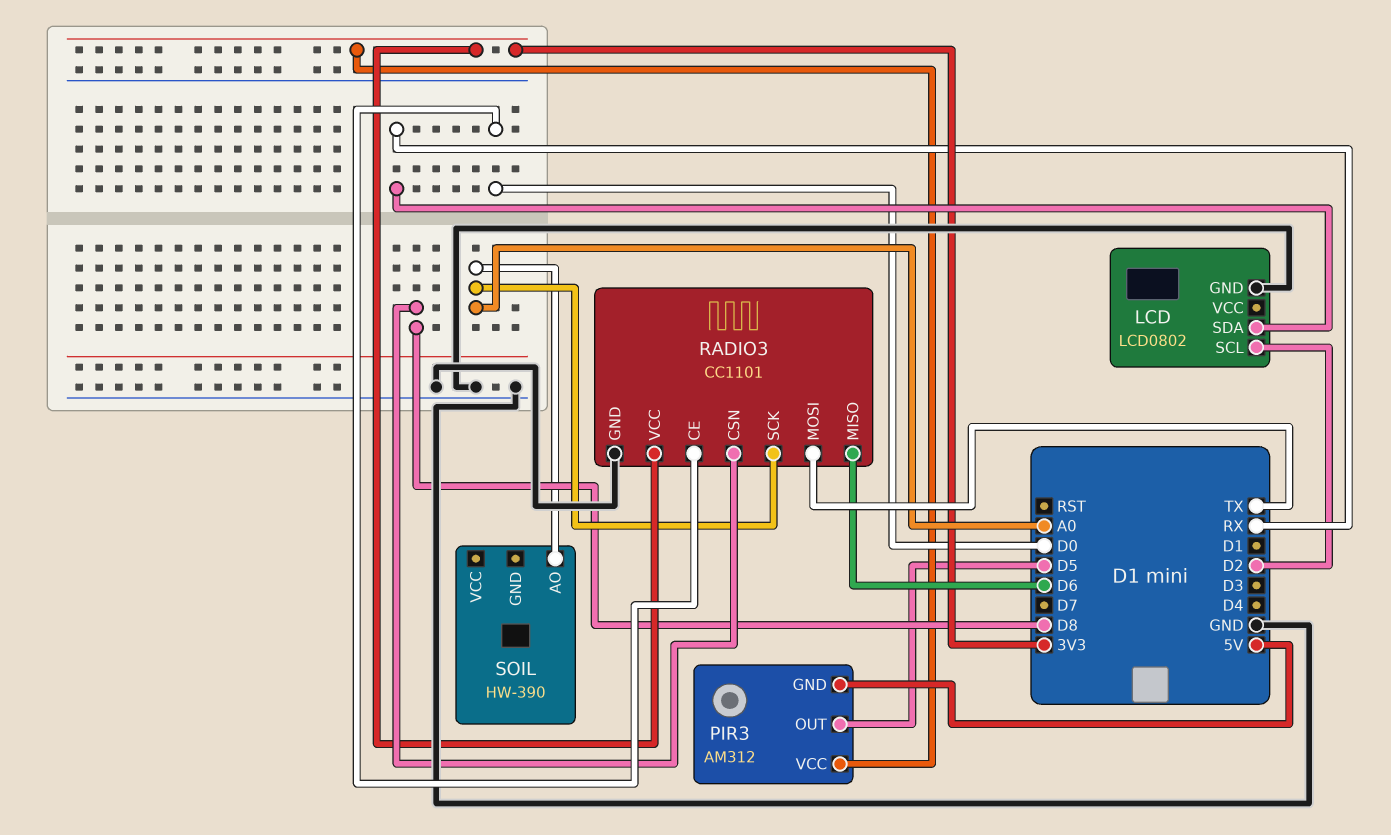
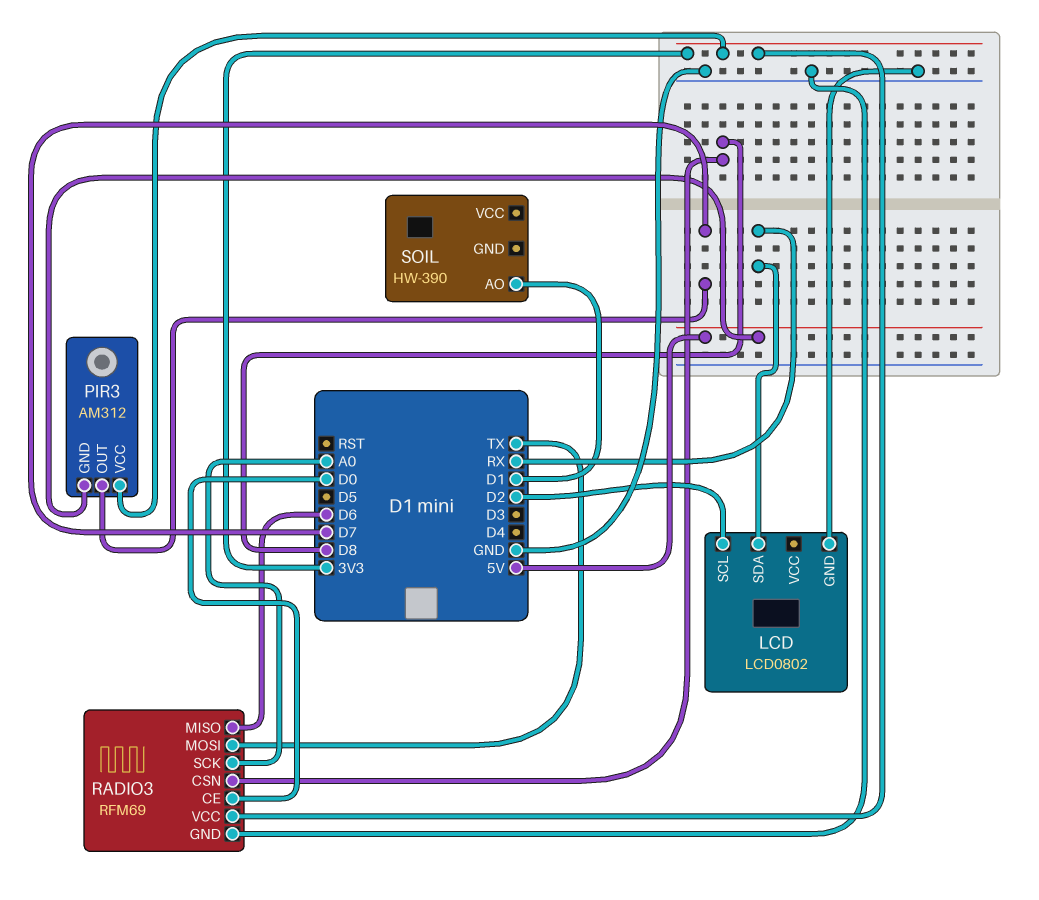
PIR3 pin OUT: D5 -> D7
RADIO3: CC1101 -> RFM69
SOIL pin AO: A0 -> D1

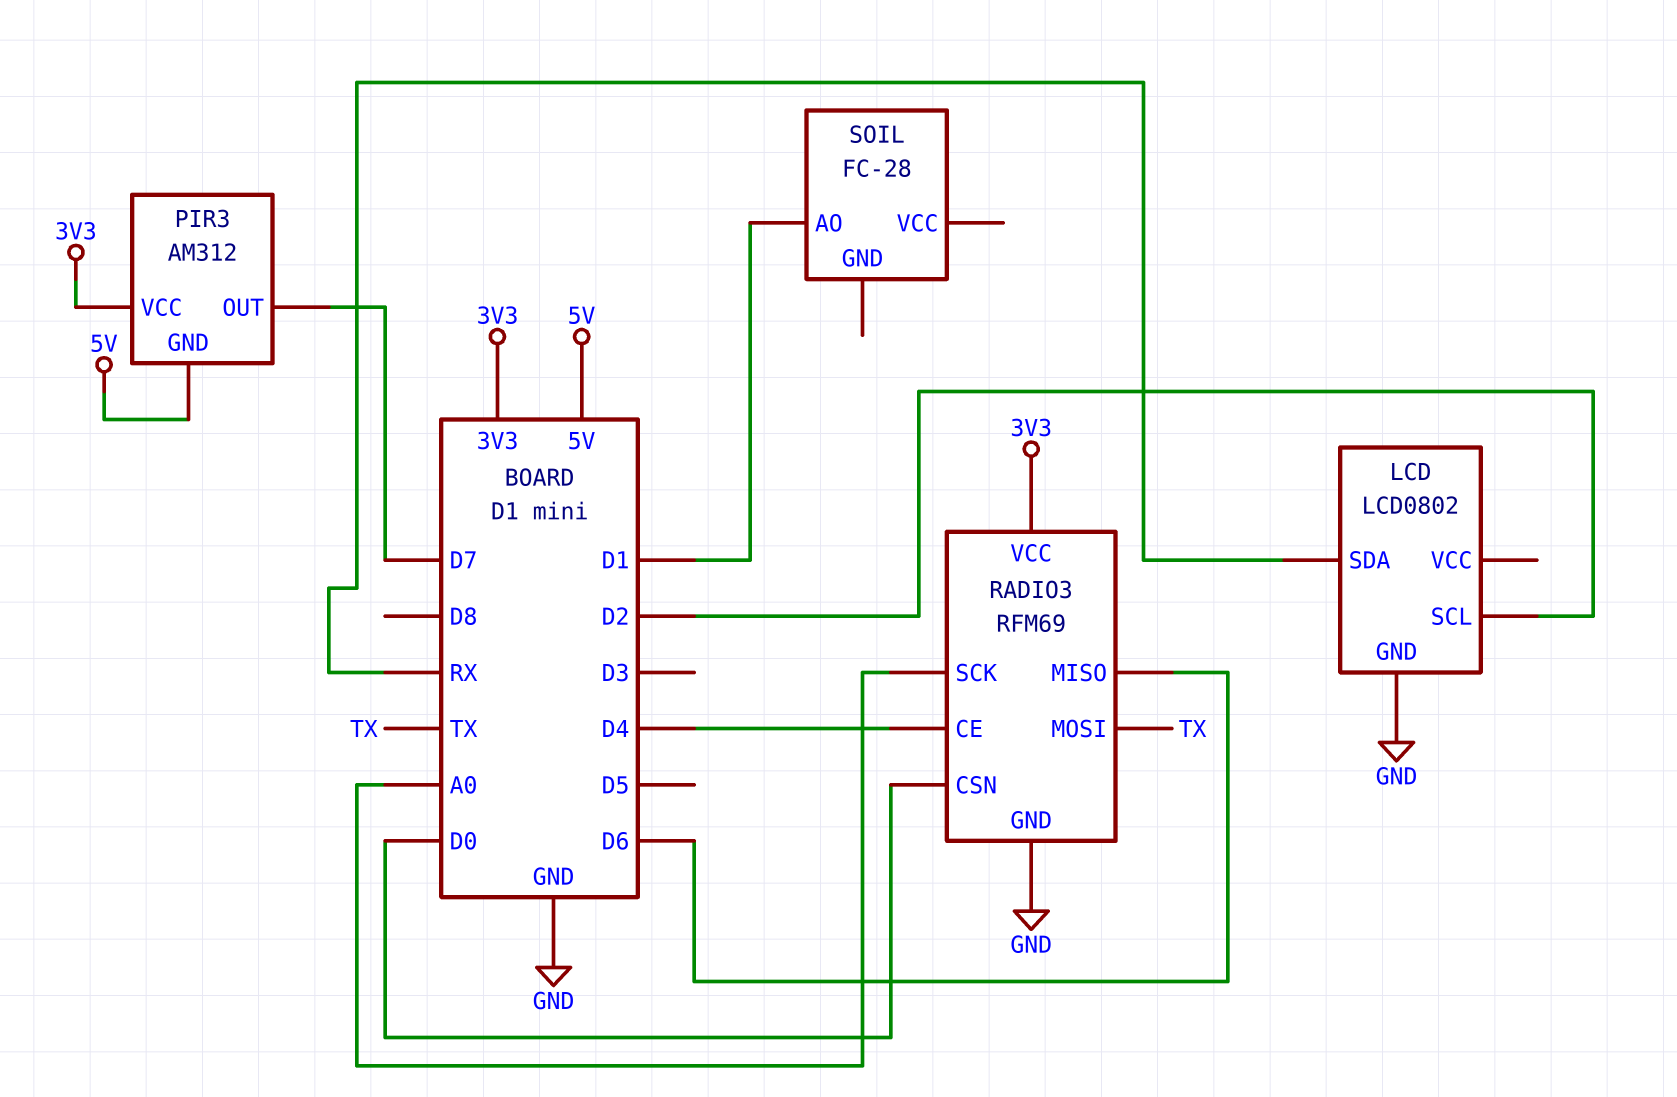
RADIO3 pin CE: D0 -> D4
RADIO3 pin CSN: D8 -> D0
SOIL: HW-390 -> FC-28

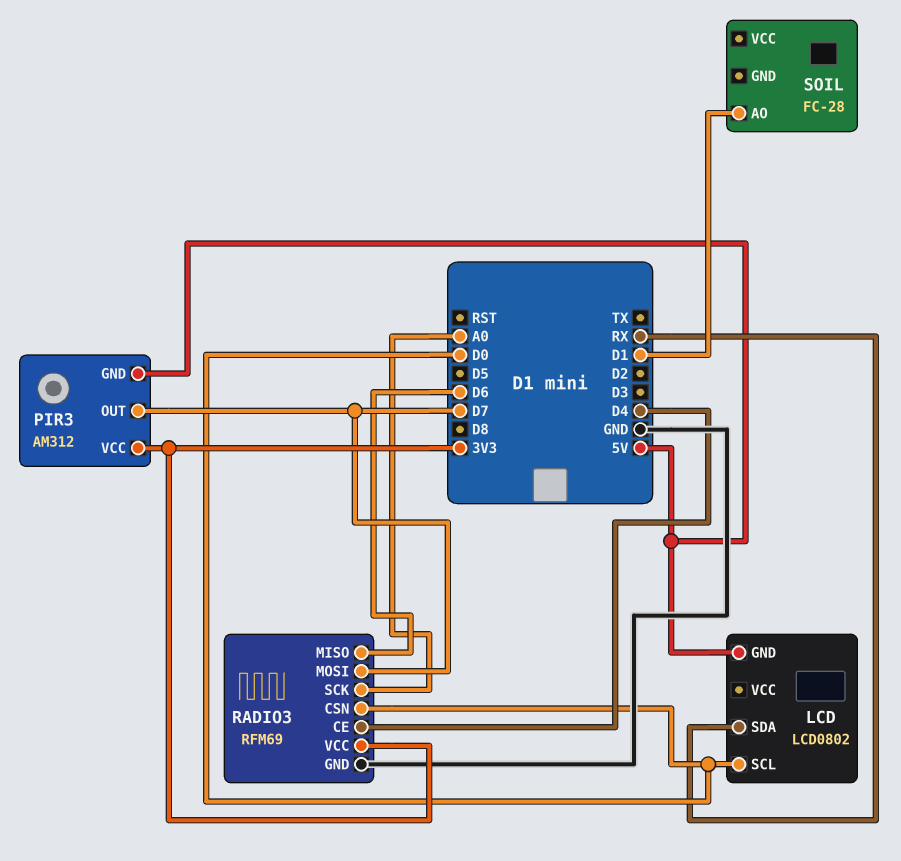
LCD pin GND: GND -> 5V
LCD pin SCL: D2 -> D0
RADIO3 pin MOSI: TX -> D7

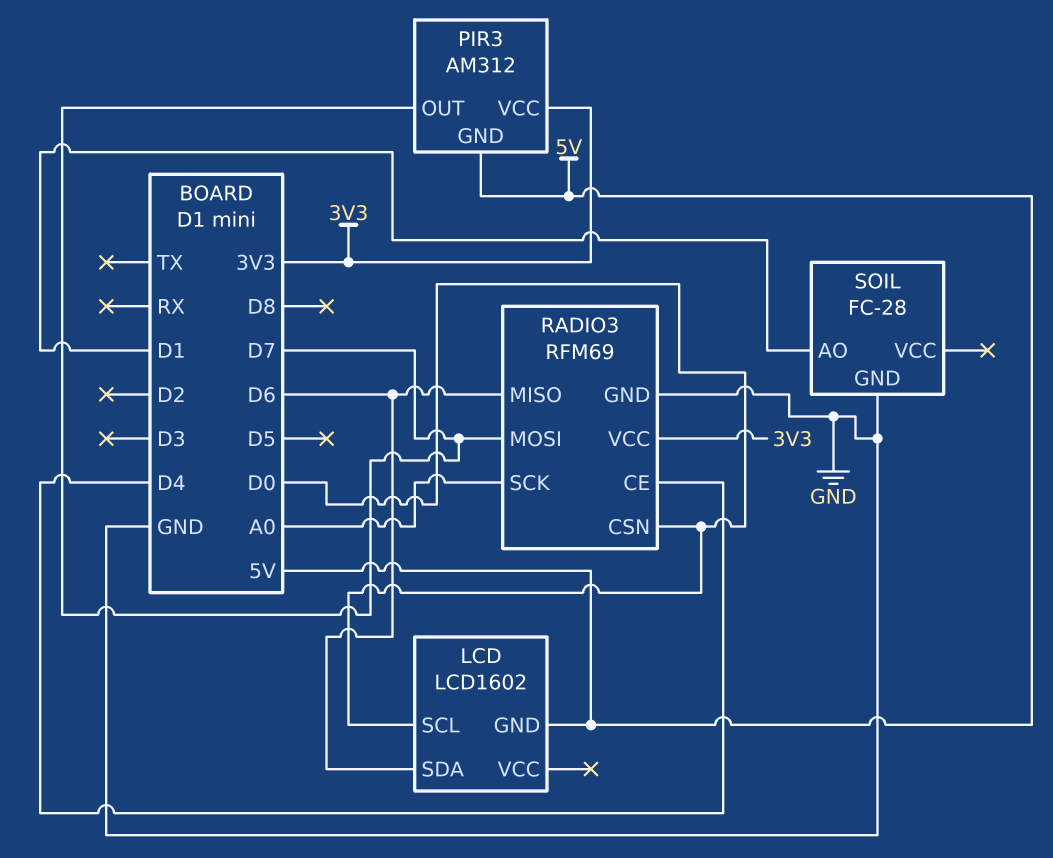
LCD: LCD0802 -> LCD1602
LCD pin SDA: RX -> D6
SOIL pin GND: none -> GND

